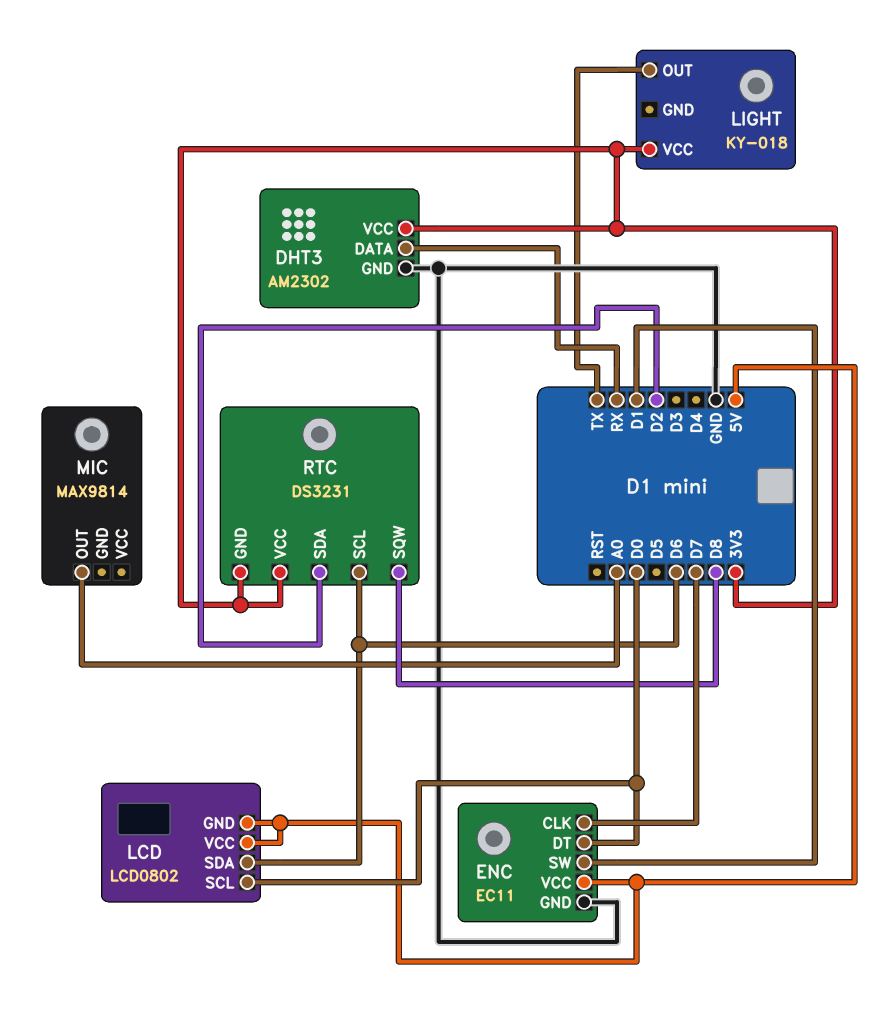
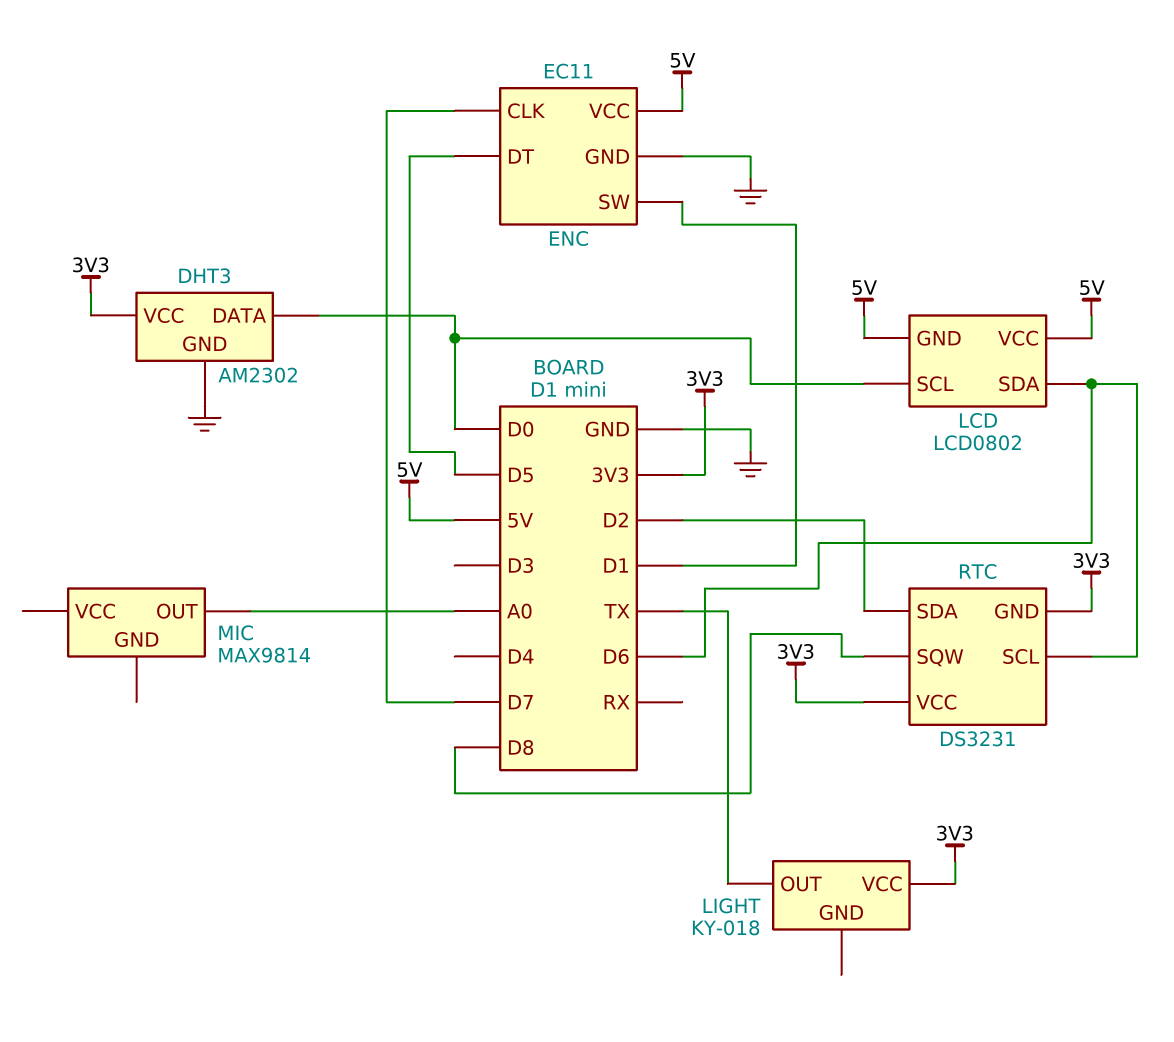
DHT3 pin DATA: RX -> D0
ENC pin DT: D0 -> D5

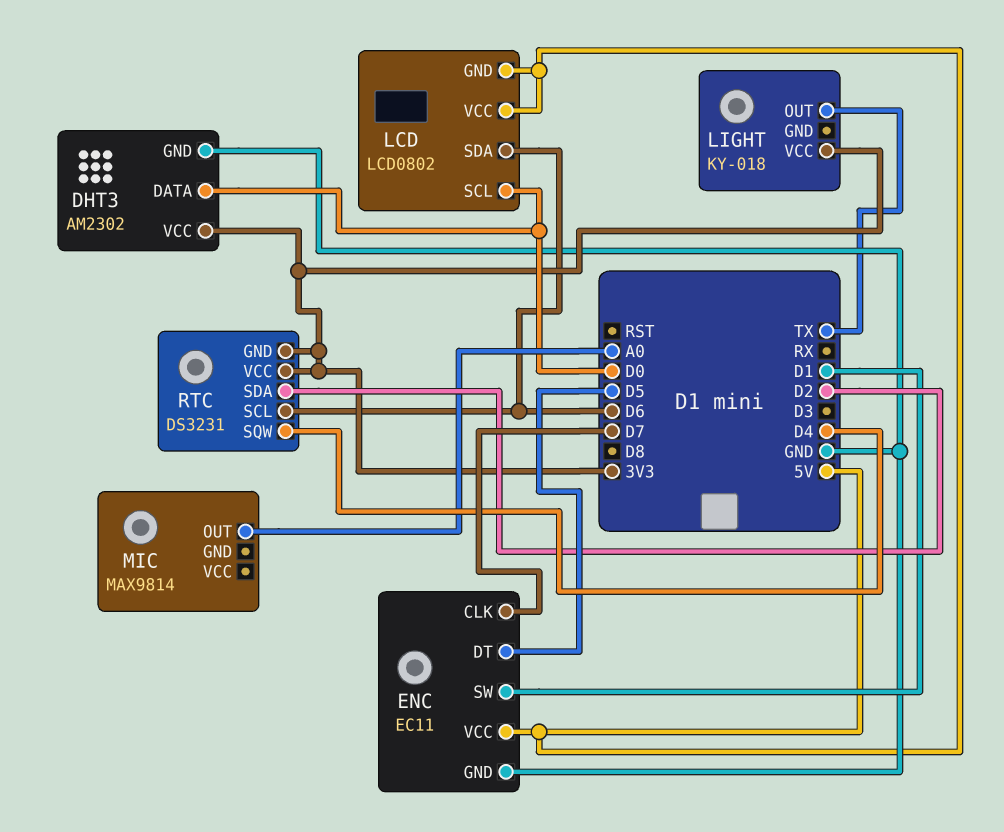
RTC pin SQW: D8 -> D4

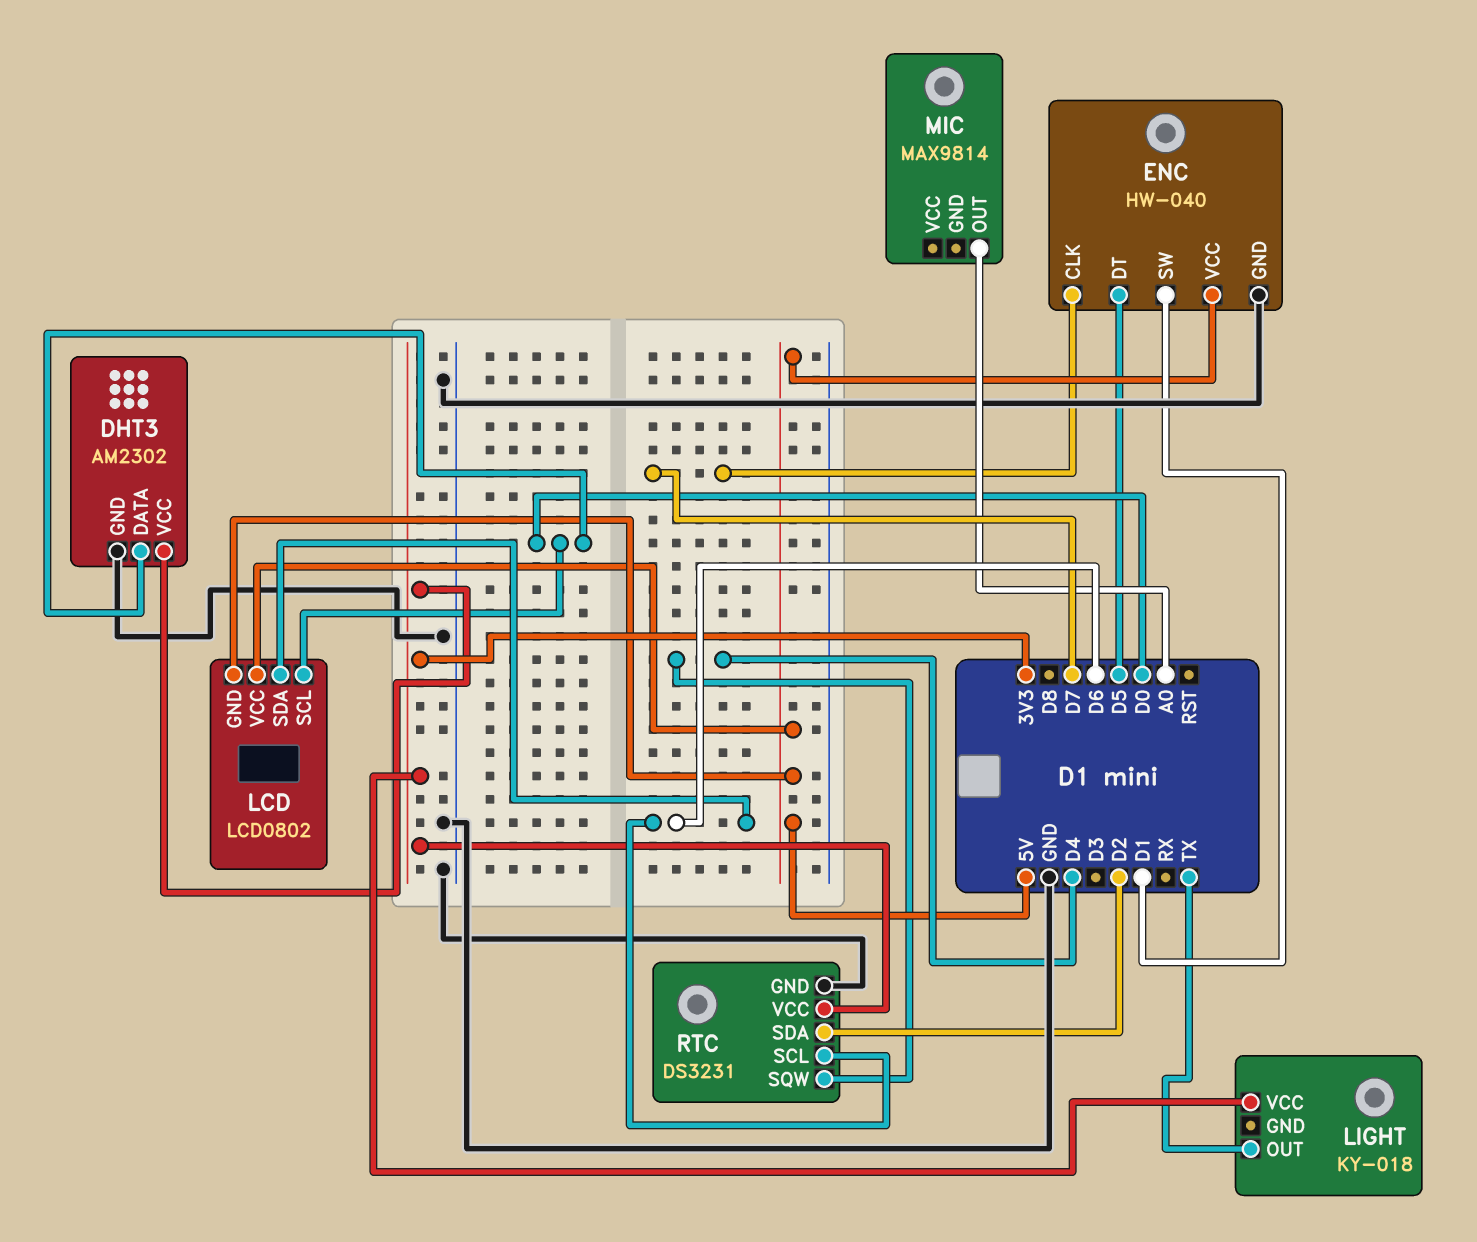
ENC: EC11 -> HW-040
RTC pin GND: 3V3 -> GND

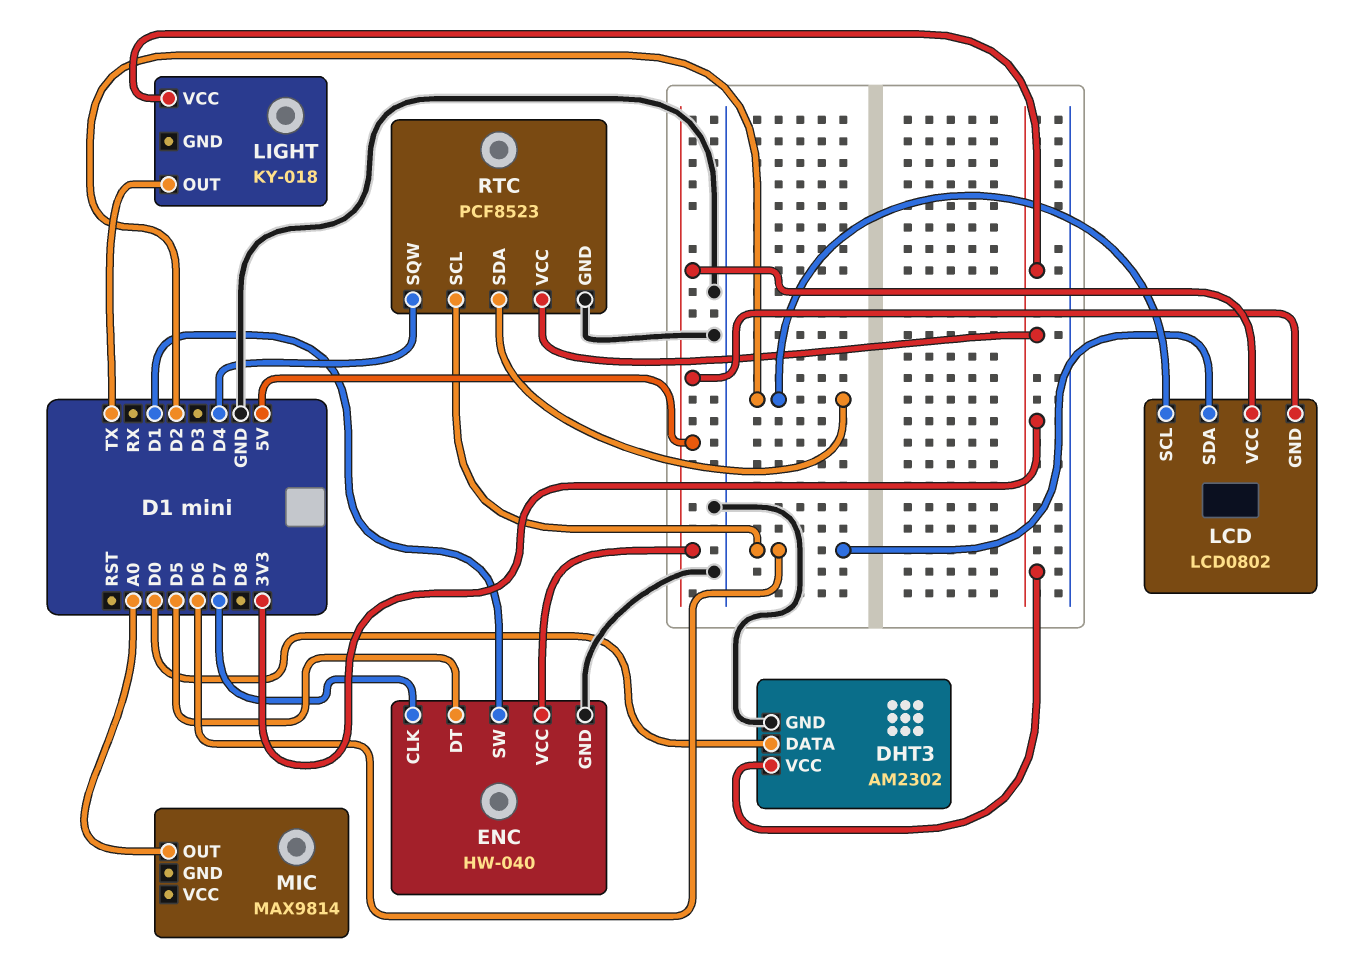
LCD pin SCL: D0 -> D2
RTC: DS3231 -> PCF8523

